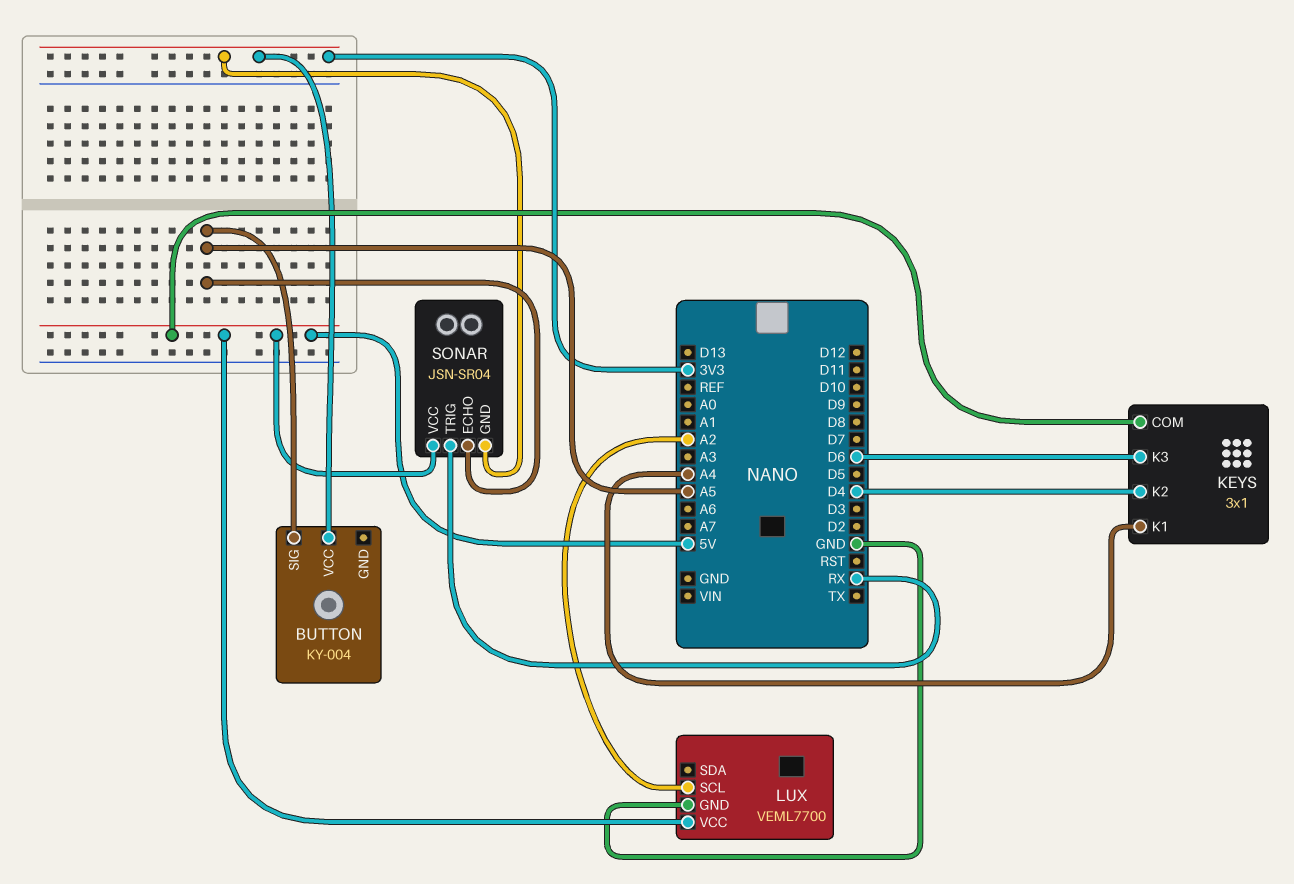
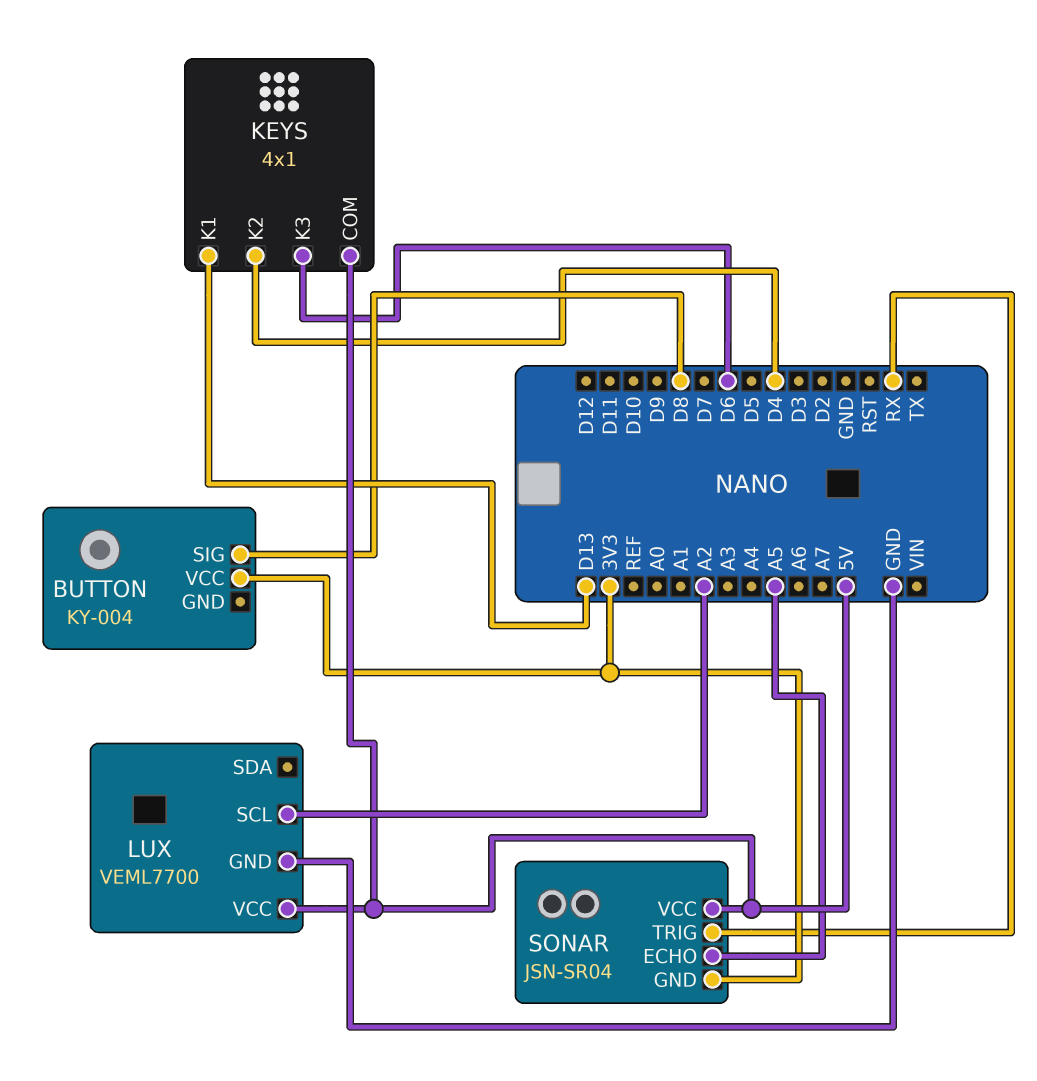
BUTTON pin SIG: A5 -> D8
KEYS: 3x1 -> 4x1
KEYS pin K1: A4 -> D13

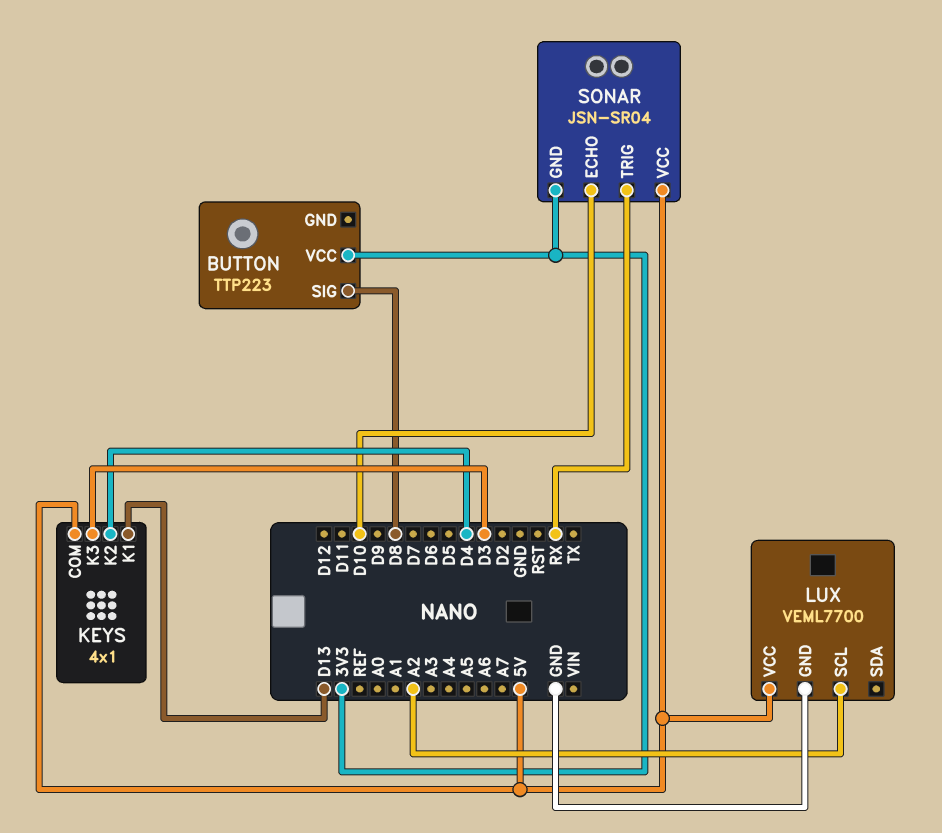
BUTTON: KY-004 -> TTP223
KEYS pin K3: D6 -> D3
SONAR pin ECHO: A5 -> D10

